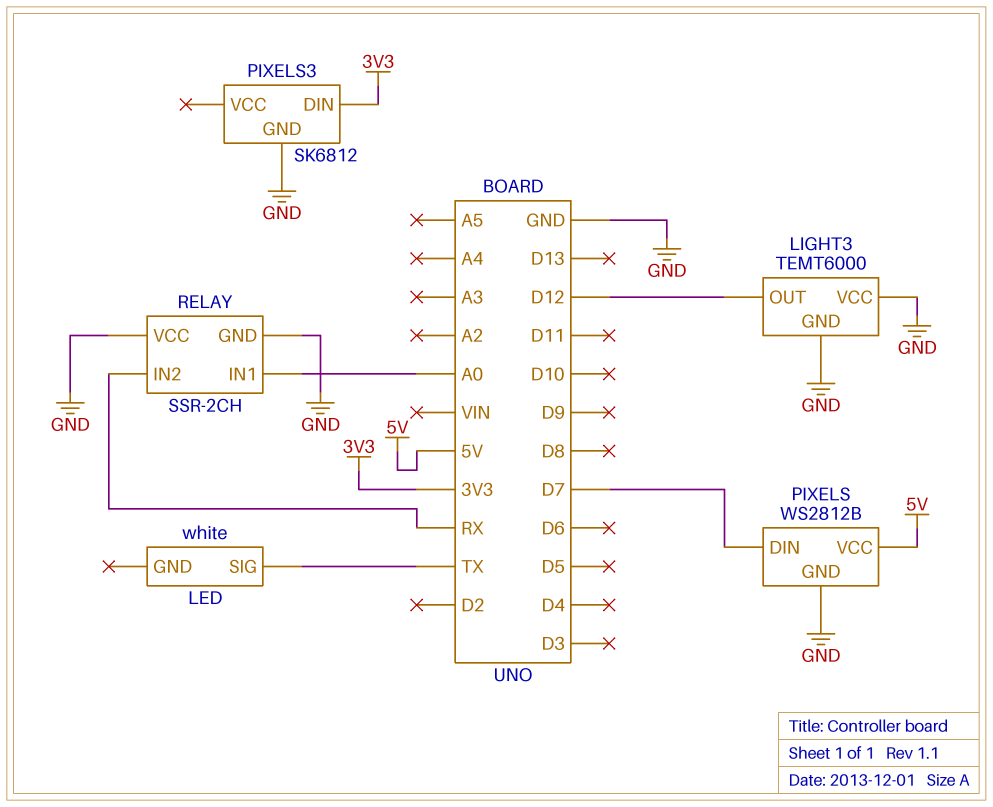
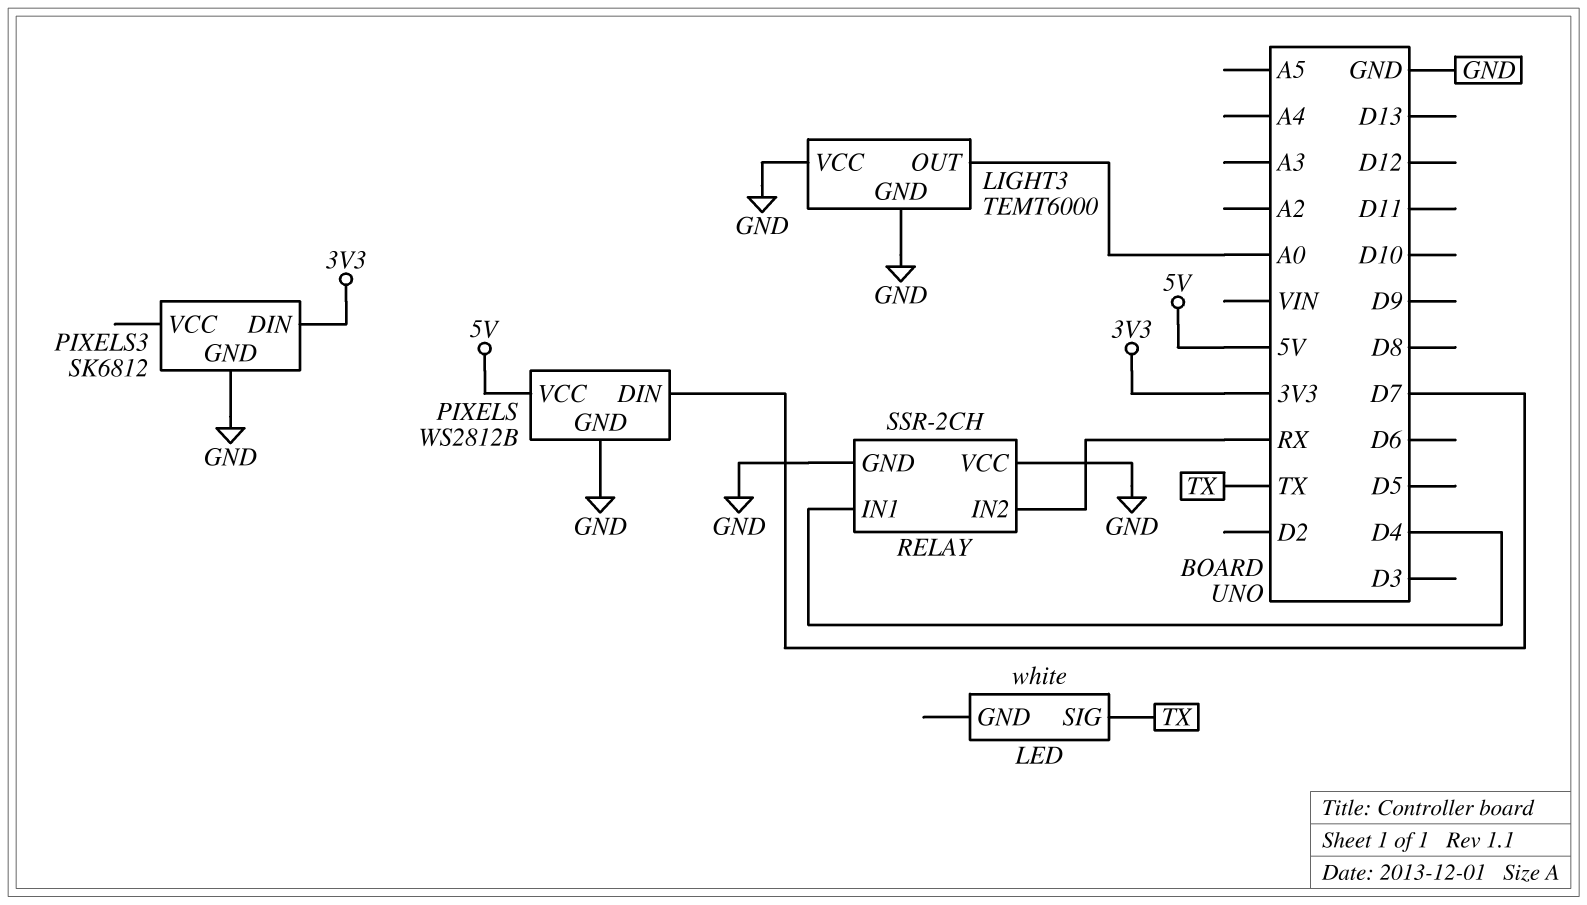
LIGHT3 pin OUT: D12 -> A0
RELAY pin IN1: A0 -> D4

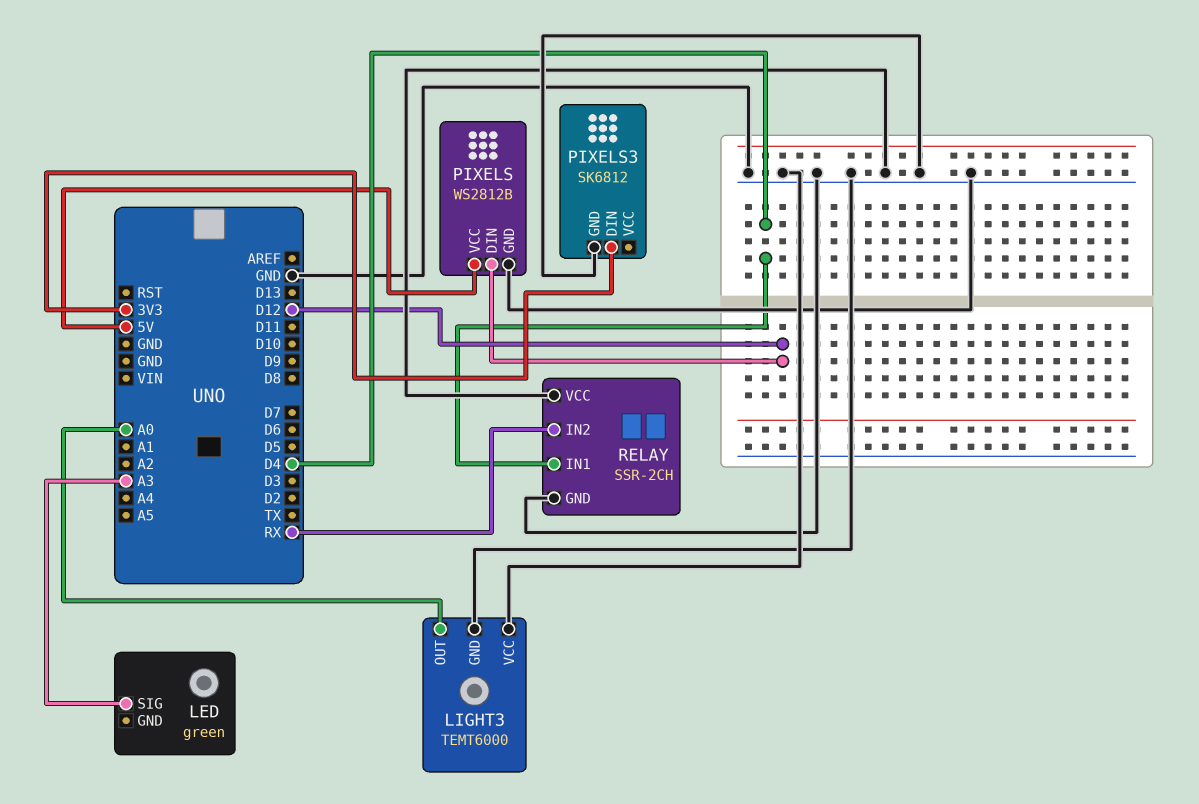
LED: white -> green
LED pin SIG: TX -> A3
PIXELS pin DIN: D7 -> D12

